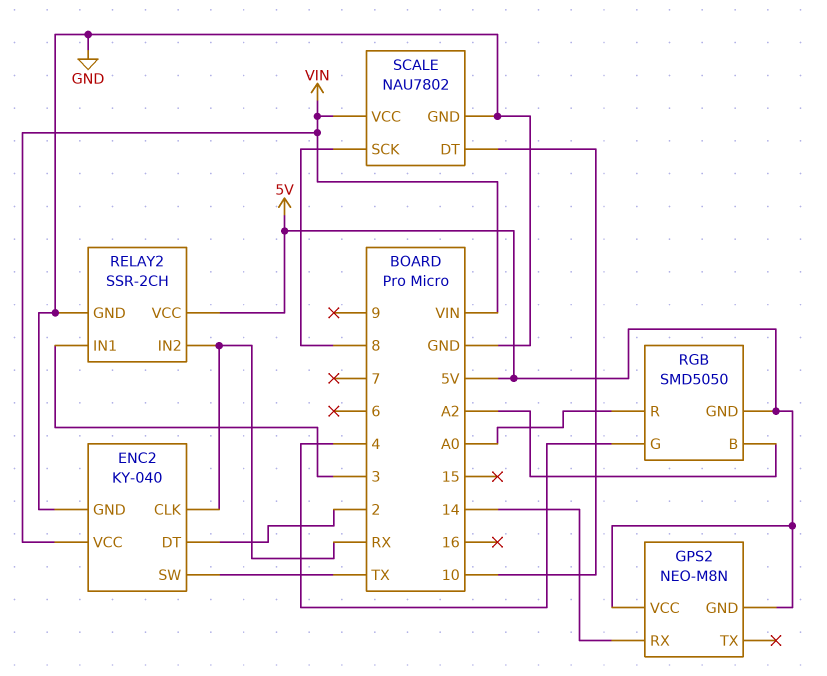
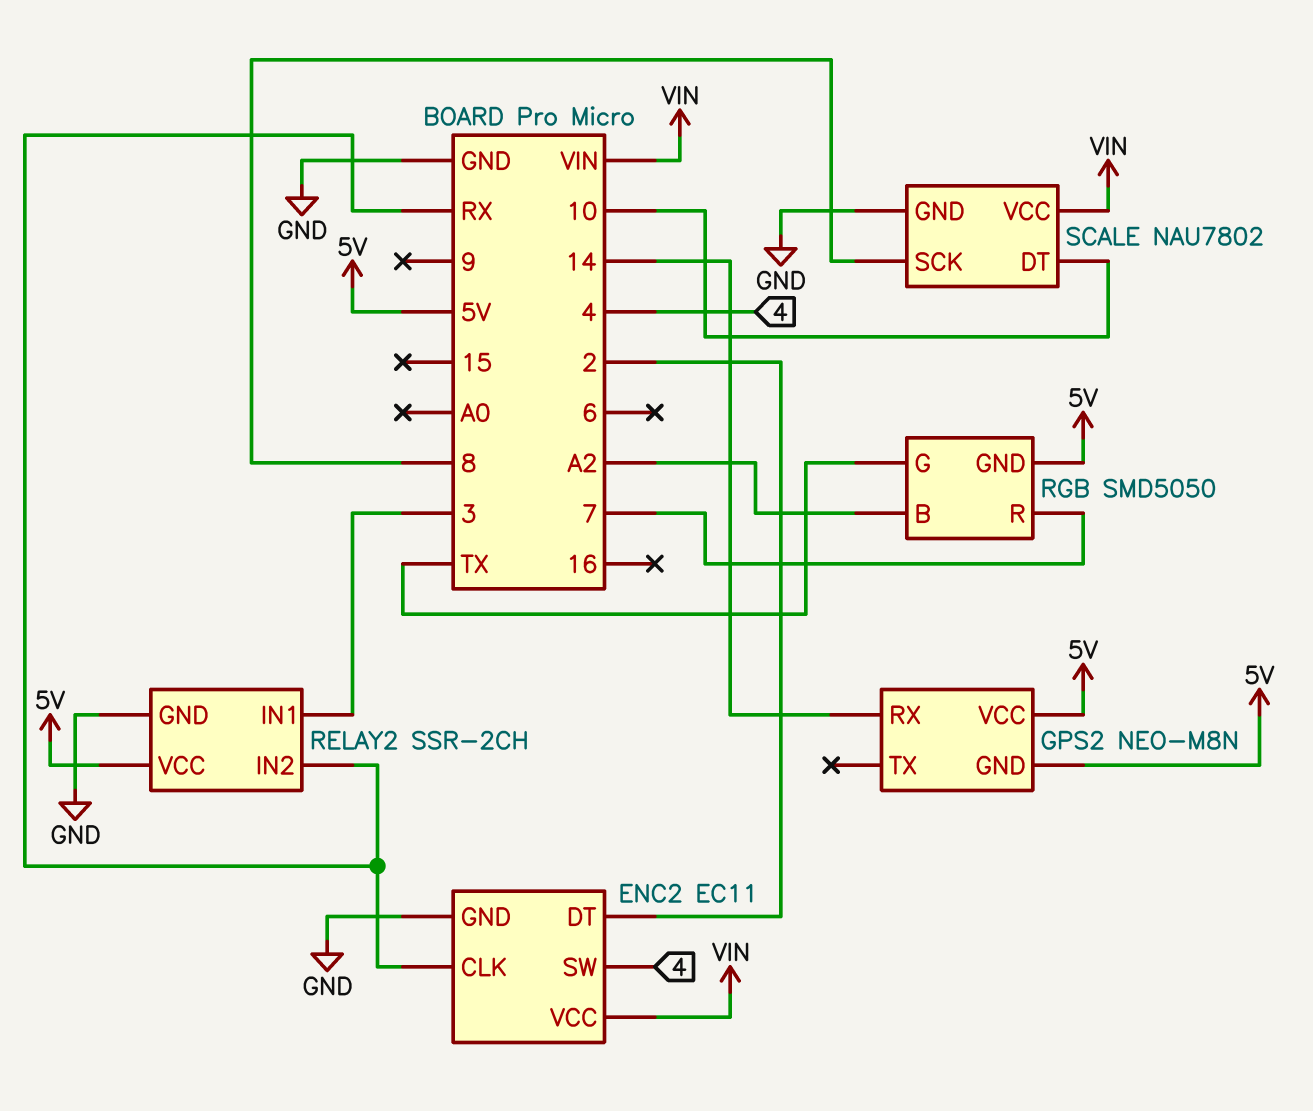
ENC2: KY-040 -> EC11
ENC2 pin SW: TX -> 4
RGB pin G: 4 -> TX
RGB pin R: A0 -> 7

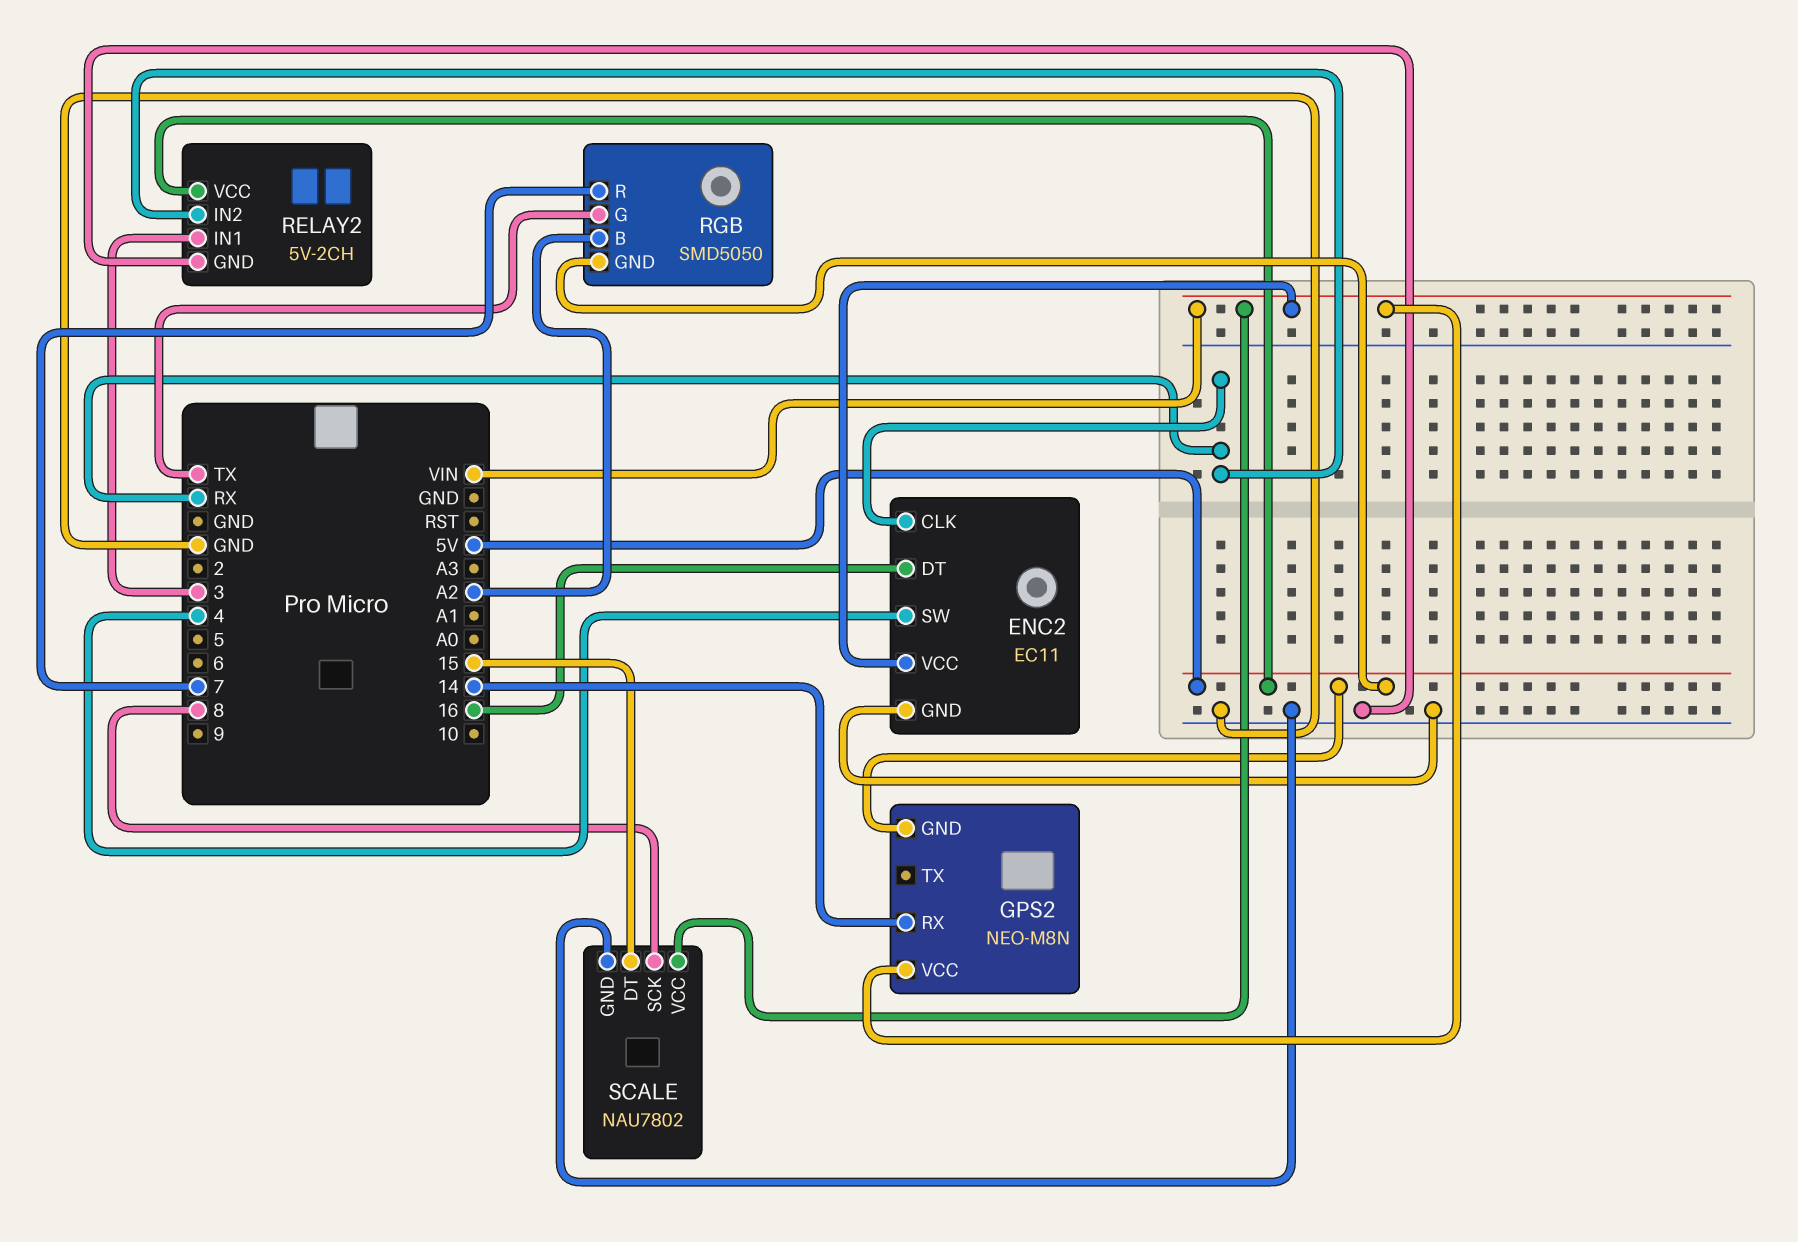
ENC2 pin DT: 2 -> 16
GPS2 pin VCC: 5V -> VIN
RELAY2: SSR-2CH -> 5V-2CH
SCALE pin DT: 10 -> 15

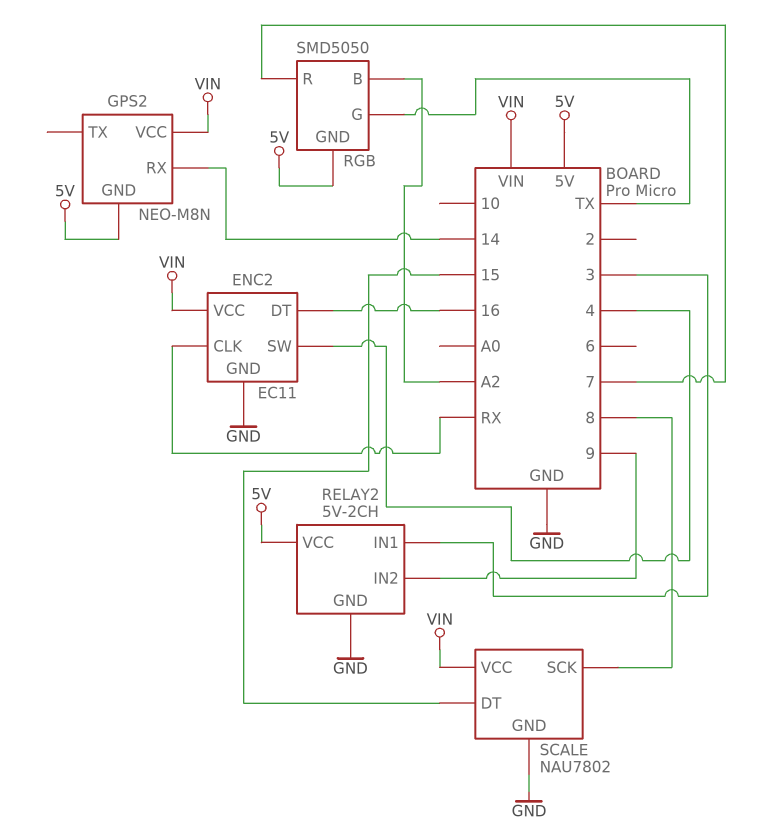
RELAY2 pin IN2: RX -> 9

